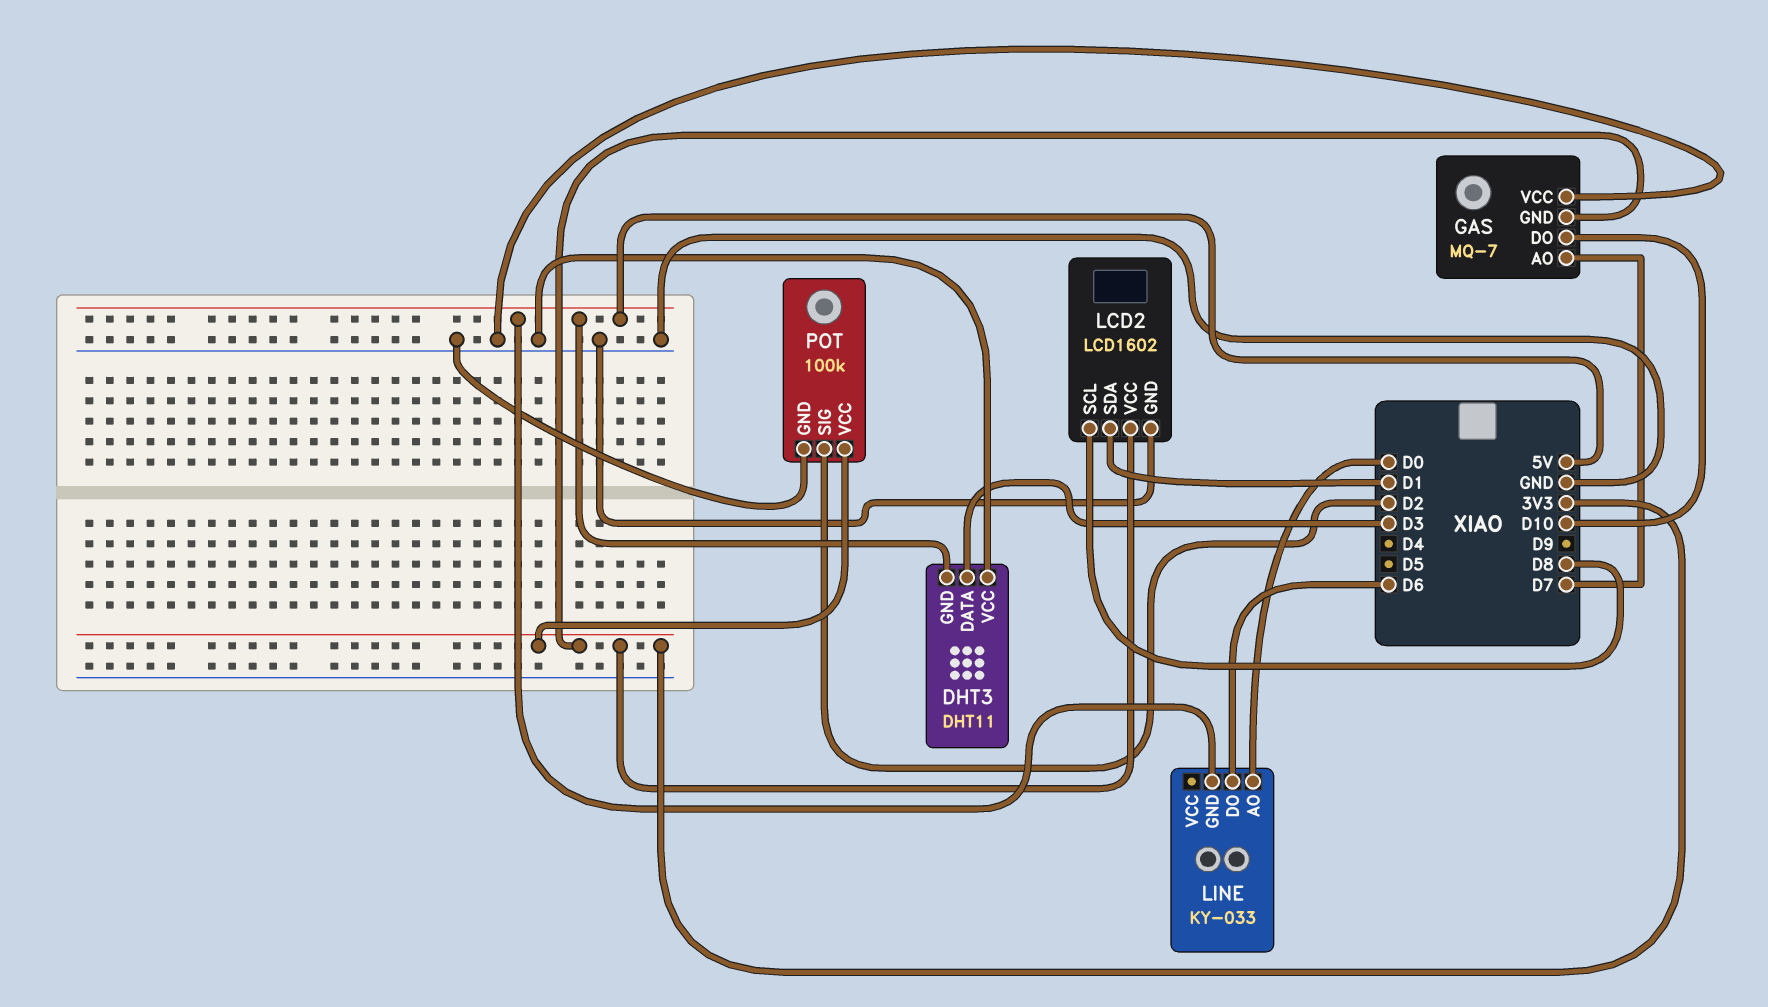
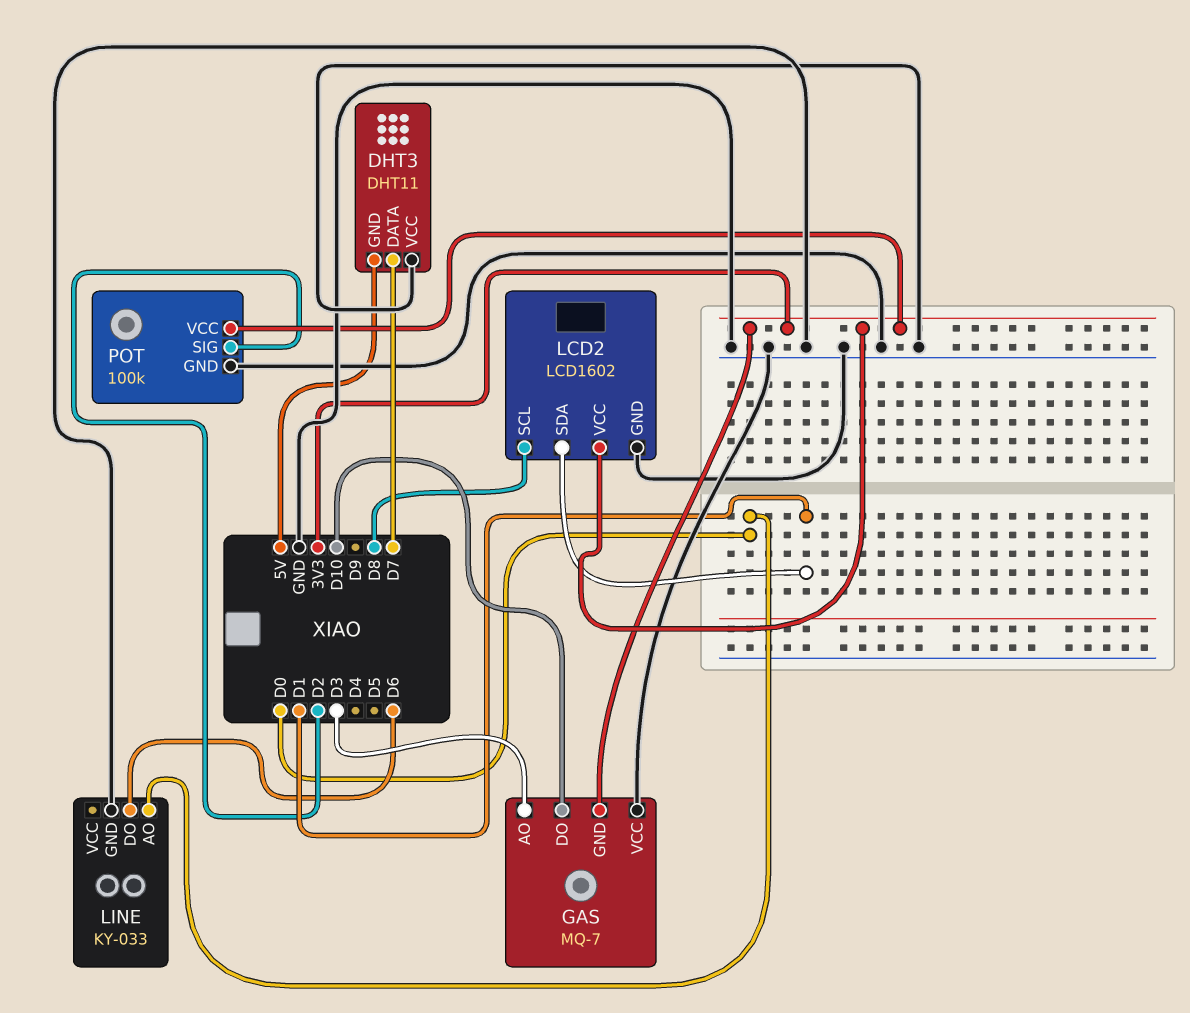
DHT3 pin DATA: D3 -> D7
GAS pin AO: D7 -> D3
LINE pin GND: 5V -> GND

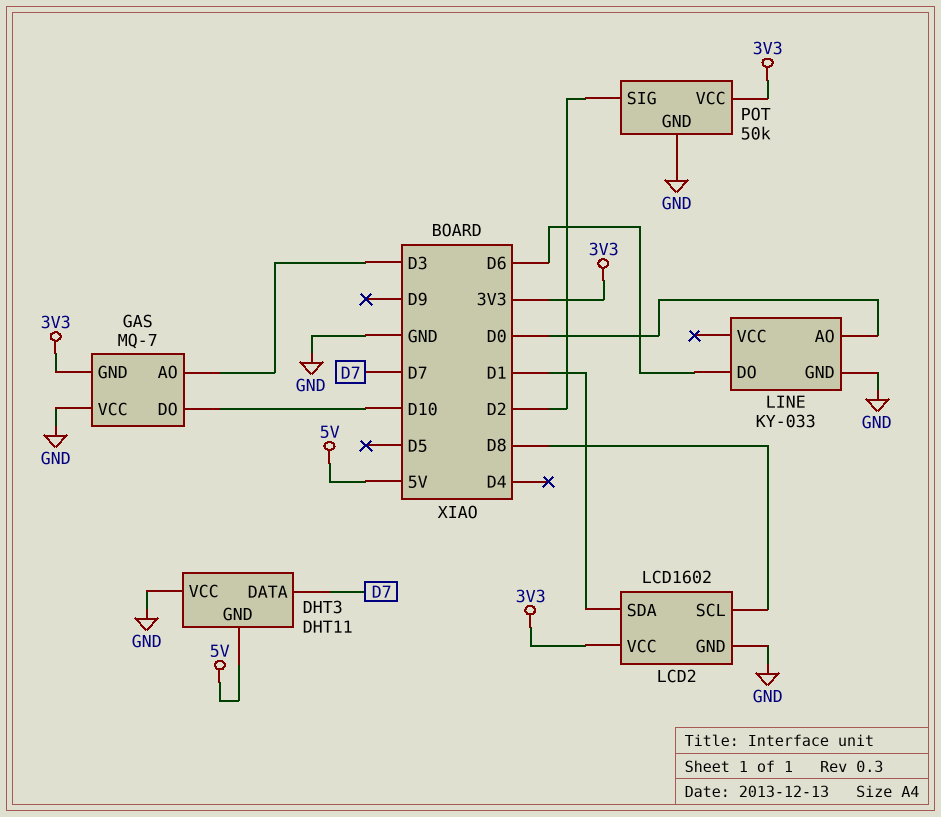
POT: 100k -> 50k

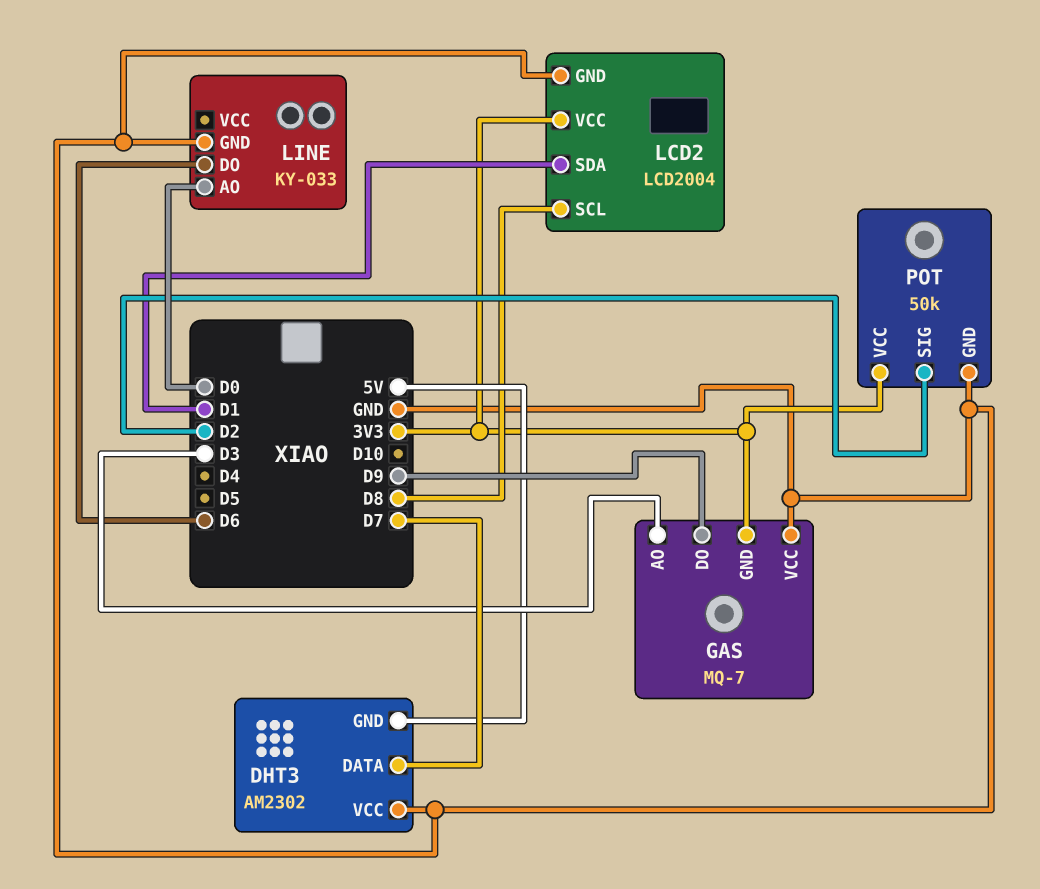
DHT3: DHT11 -> AM2302
GAS pin DO: D10 -> D9
LCD2: LCD1602 -> LCD2004

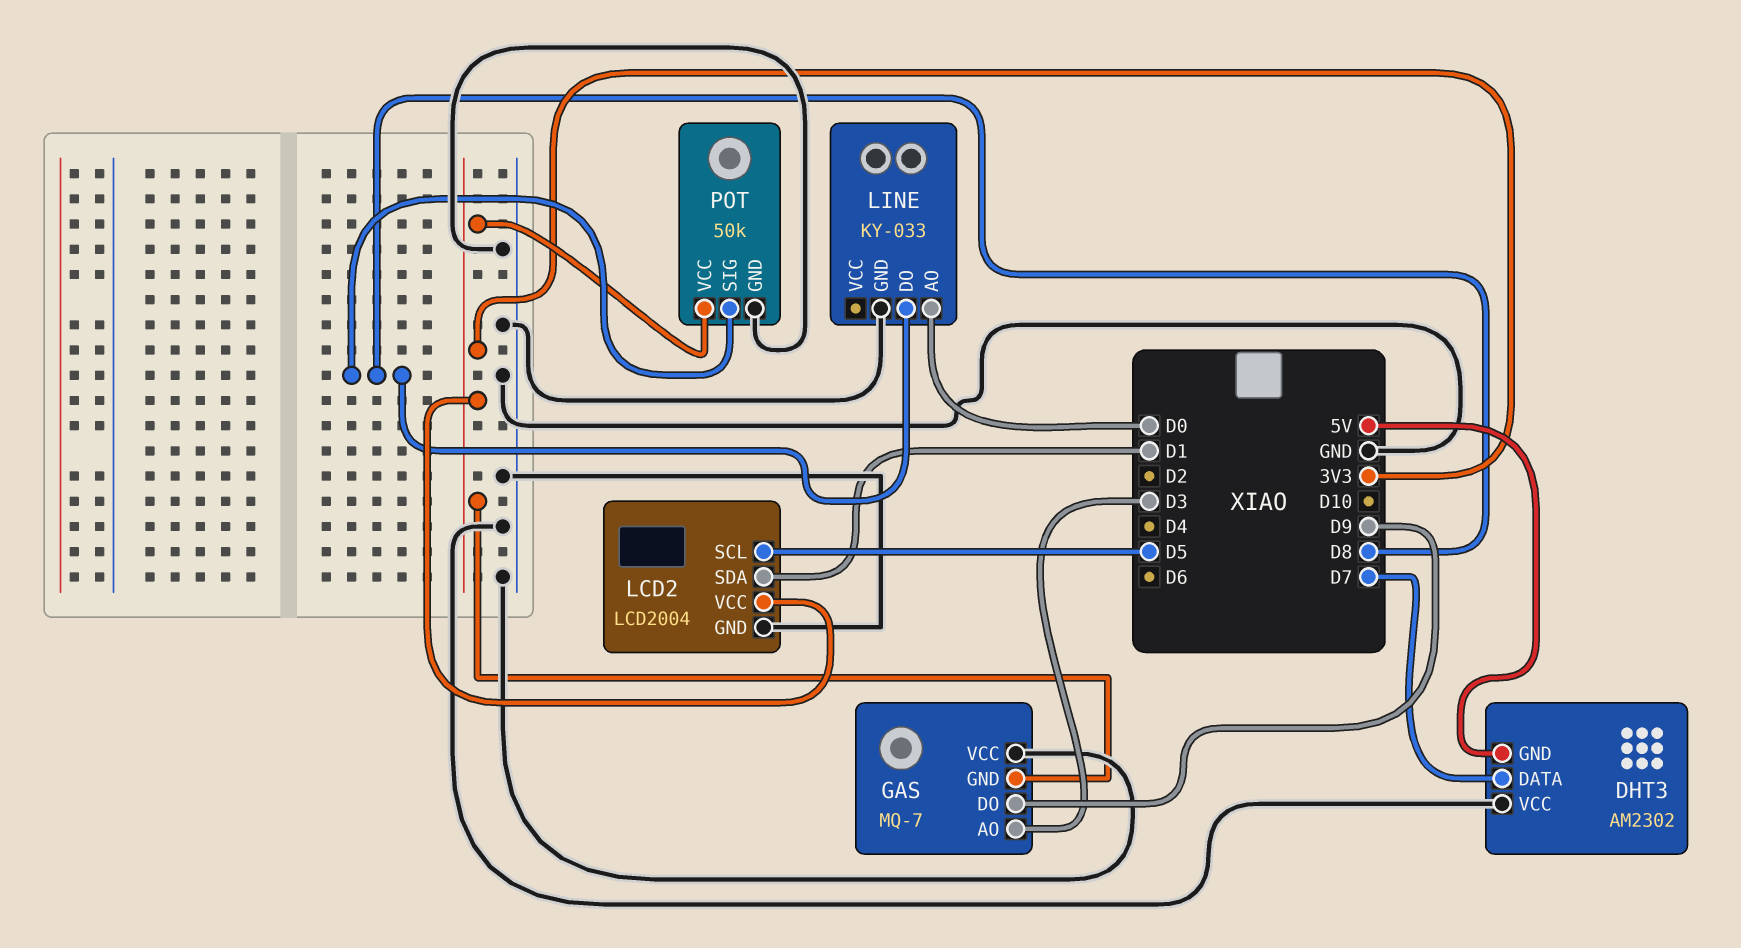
LCD2 pin SCL: D8 -> D5
LINE pin DO: D6 -> D8
POT pin SIG: D2 -> D8

